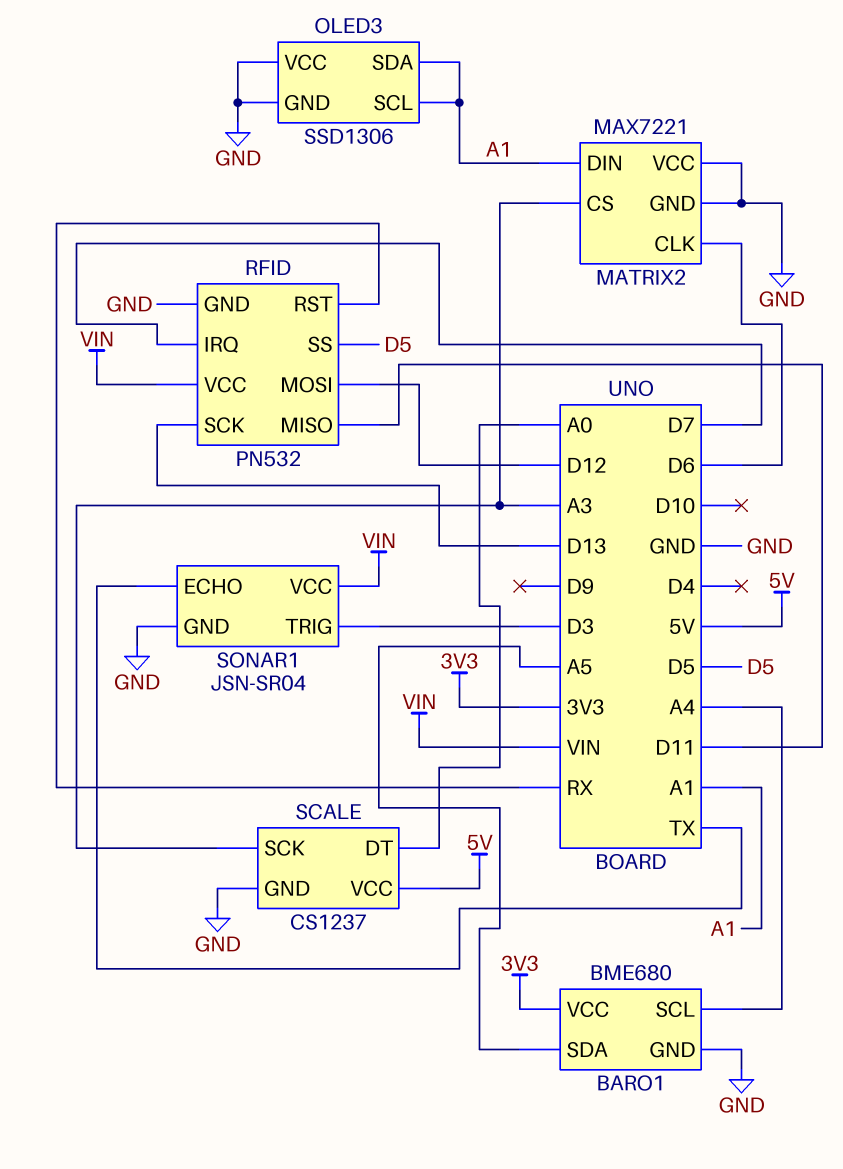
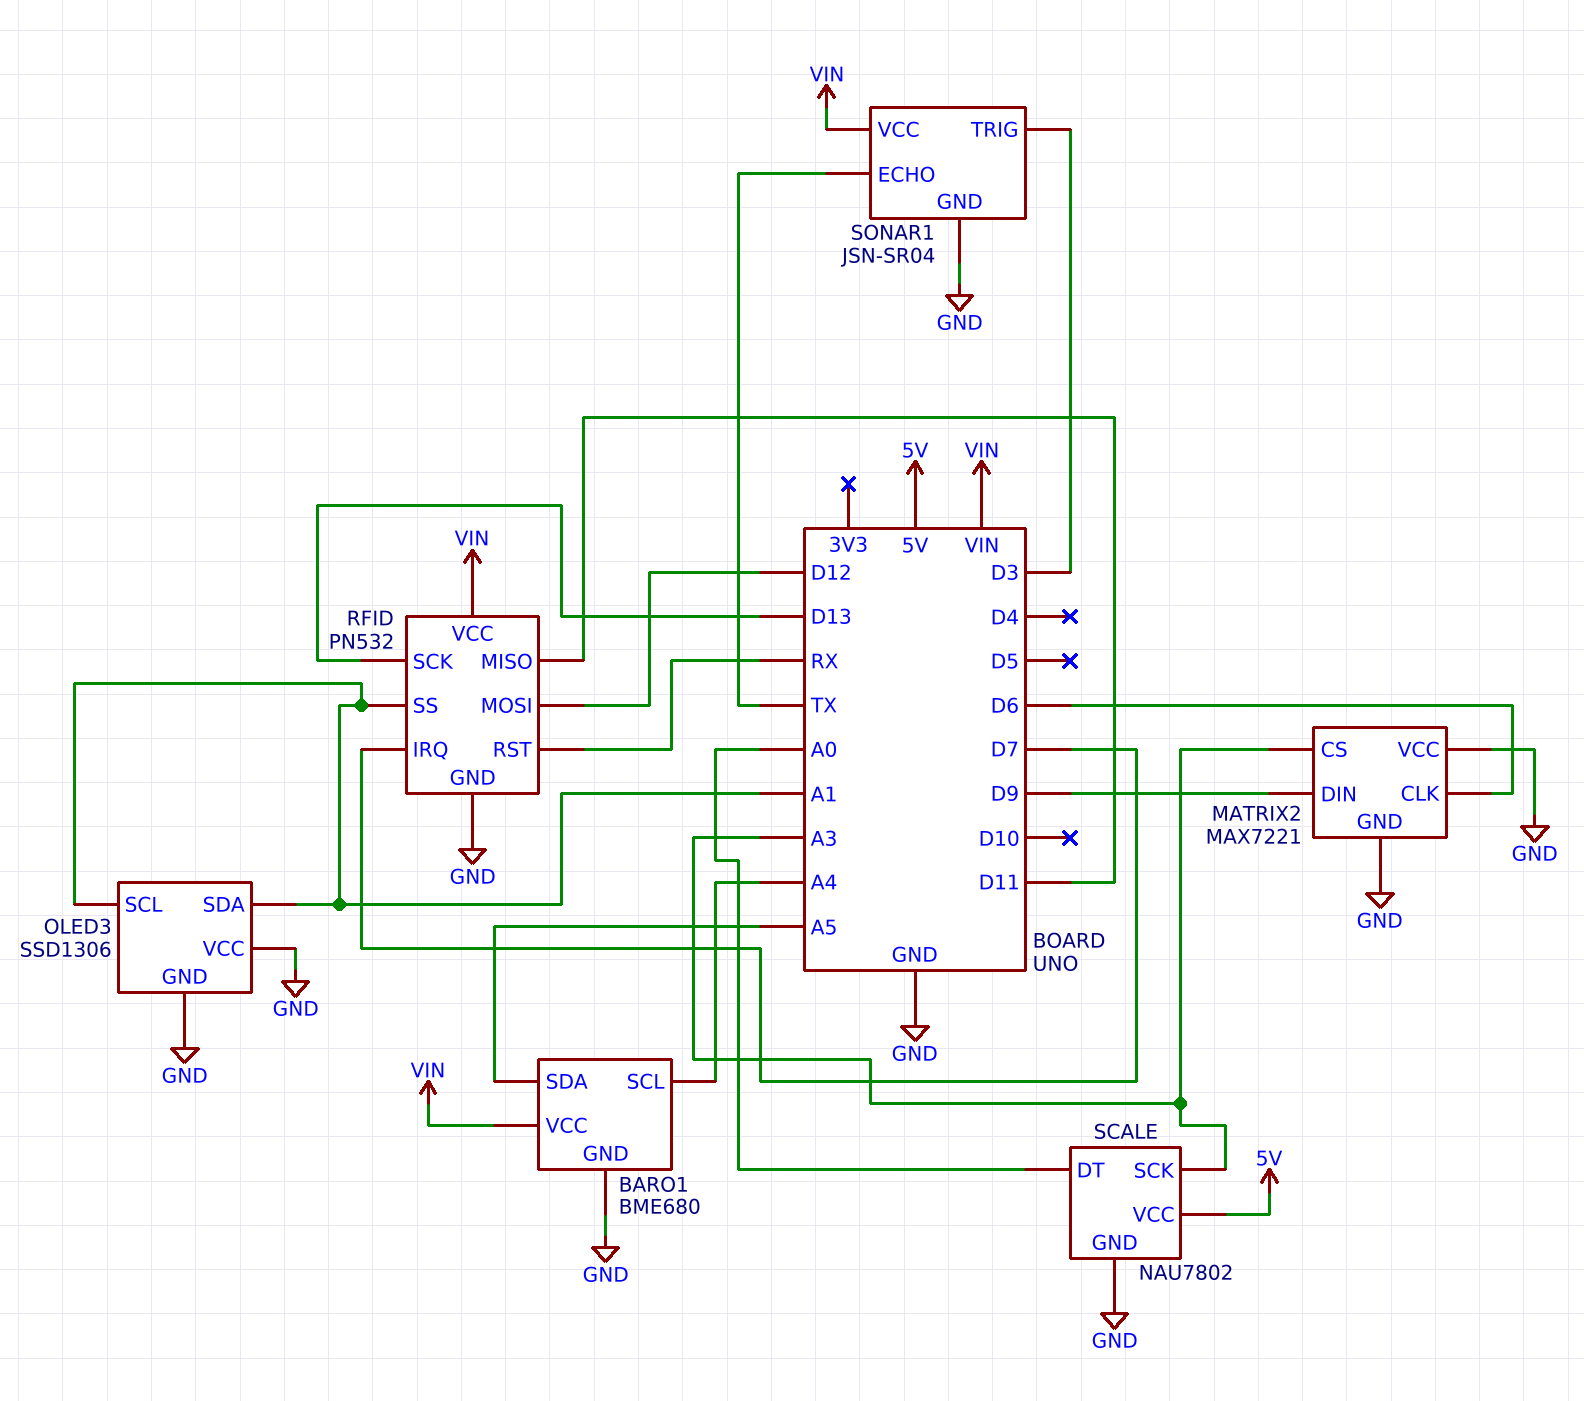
BARO1 pin VCC: 3V3 -> VIN
MATRIX2 pin DIN: A1 -> D9
RFID pin SS: D5 -> A1
SCALE: CS1237 -> NAU7802

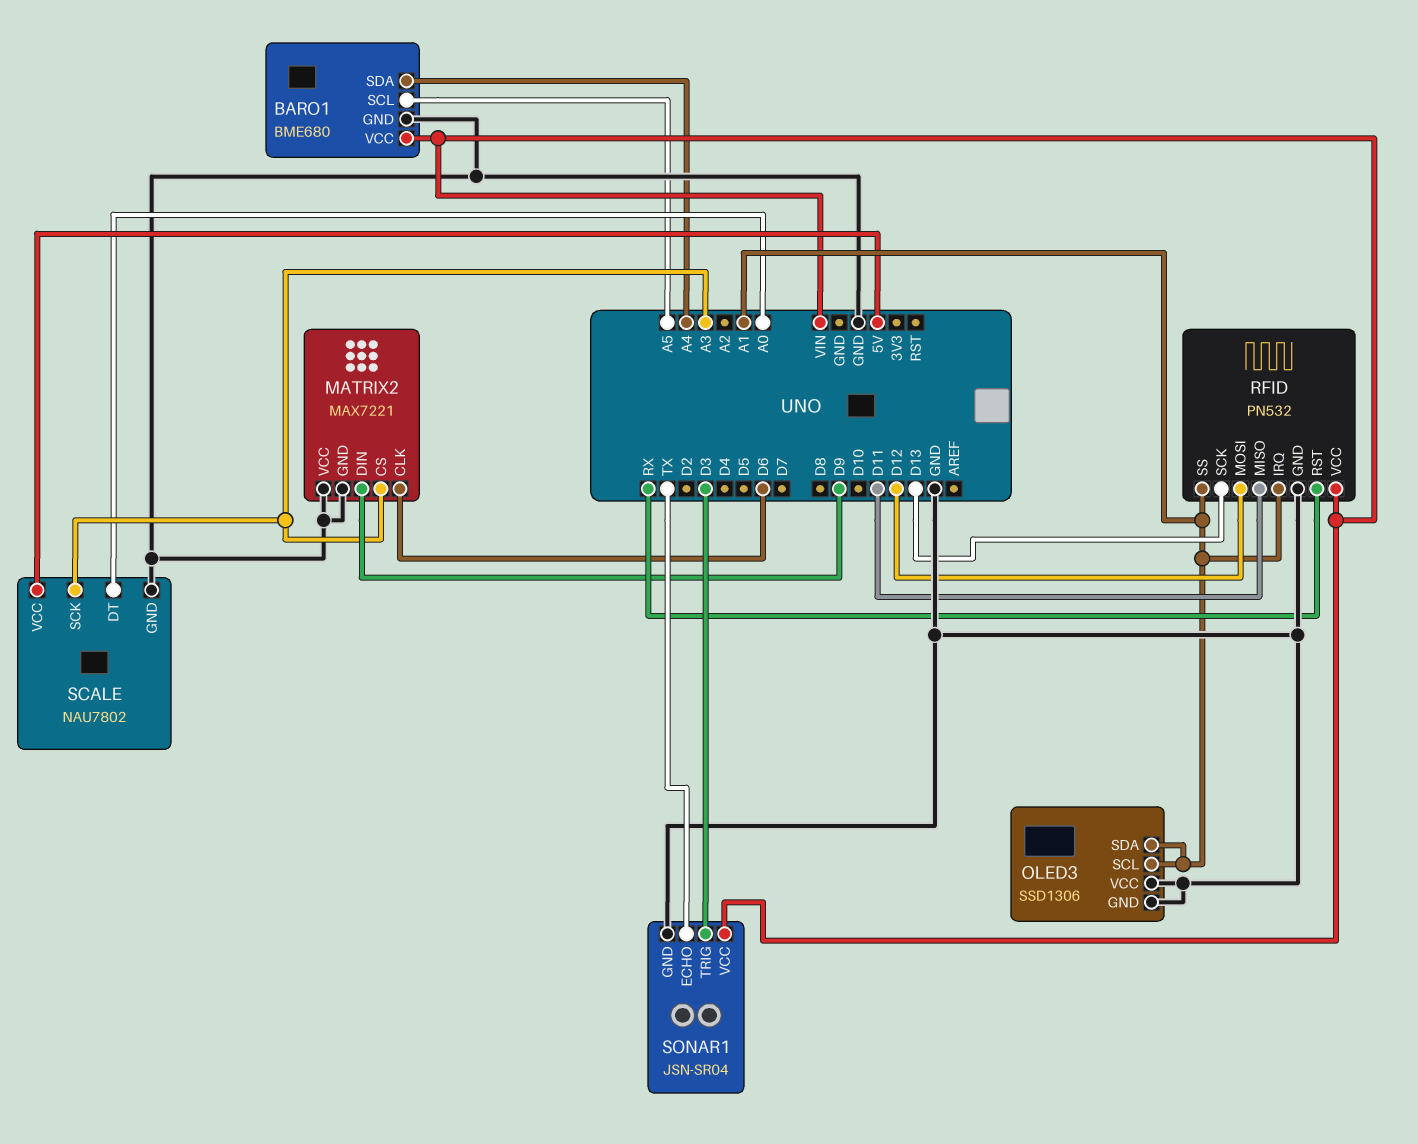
BARO1 pin SCL: A4 -> A5
BARO1 pin SDA: A5 -> A4
RFID pin IRQ: D7 -> A1

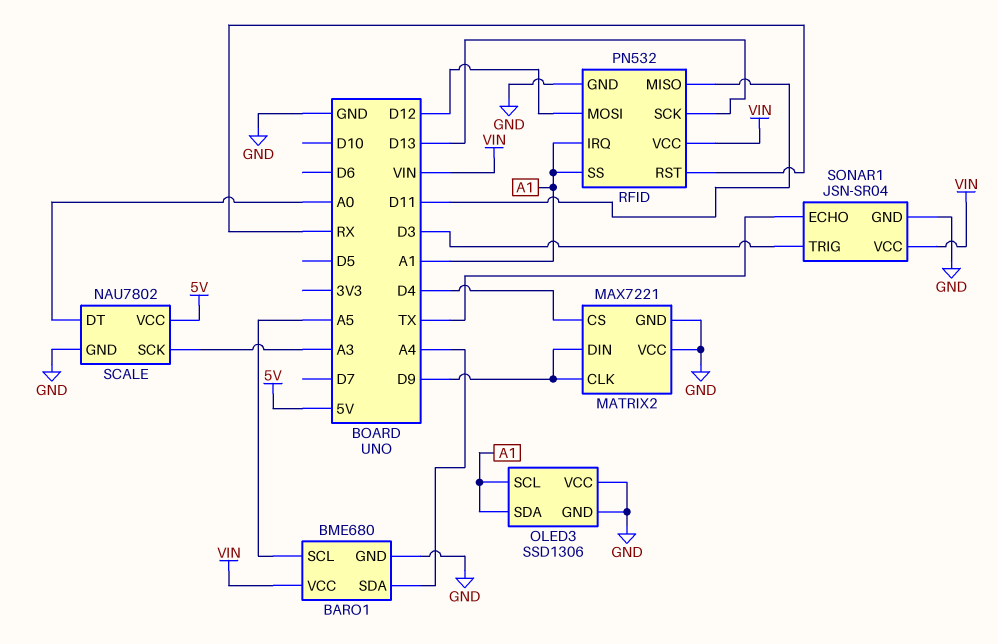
MATRIX2 pin CLK: D6 -> D9
MATRIX2 pin CS: A3 -> D4

